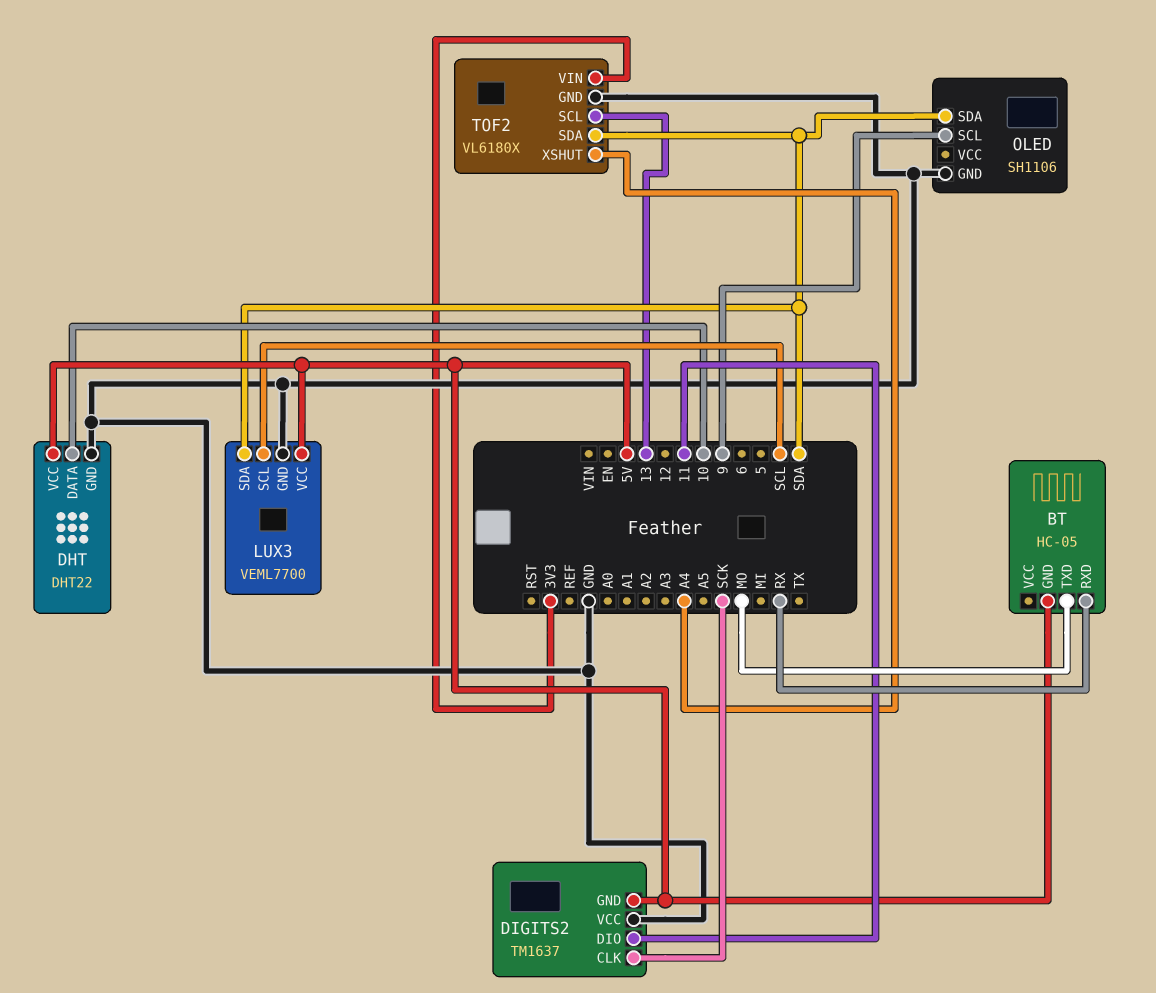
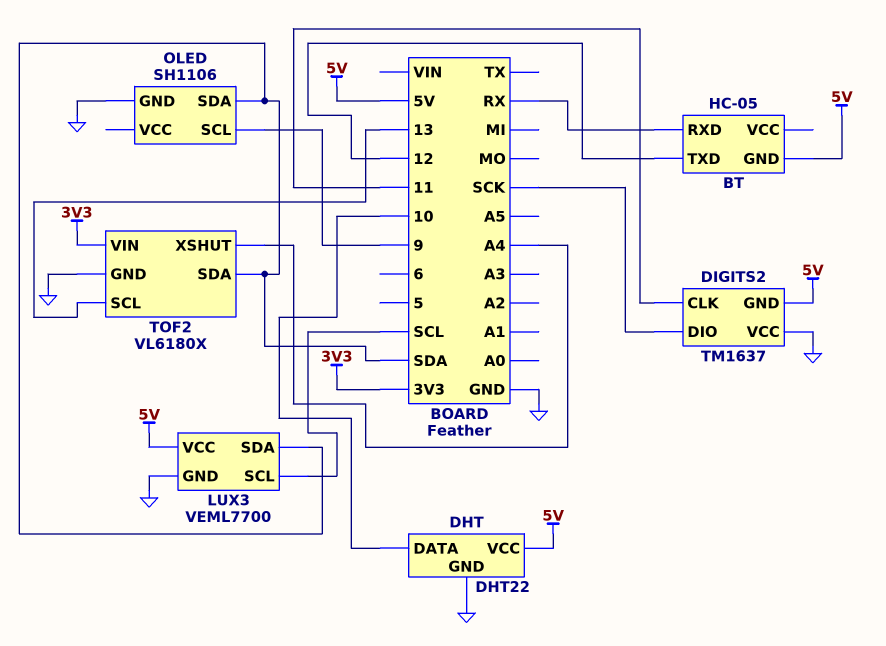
BT pin TXD: MO -> 12
DIGITS2 pin CLK: SCK -> 11
DIGITS2 pin DIO: 11 -> SCK

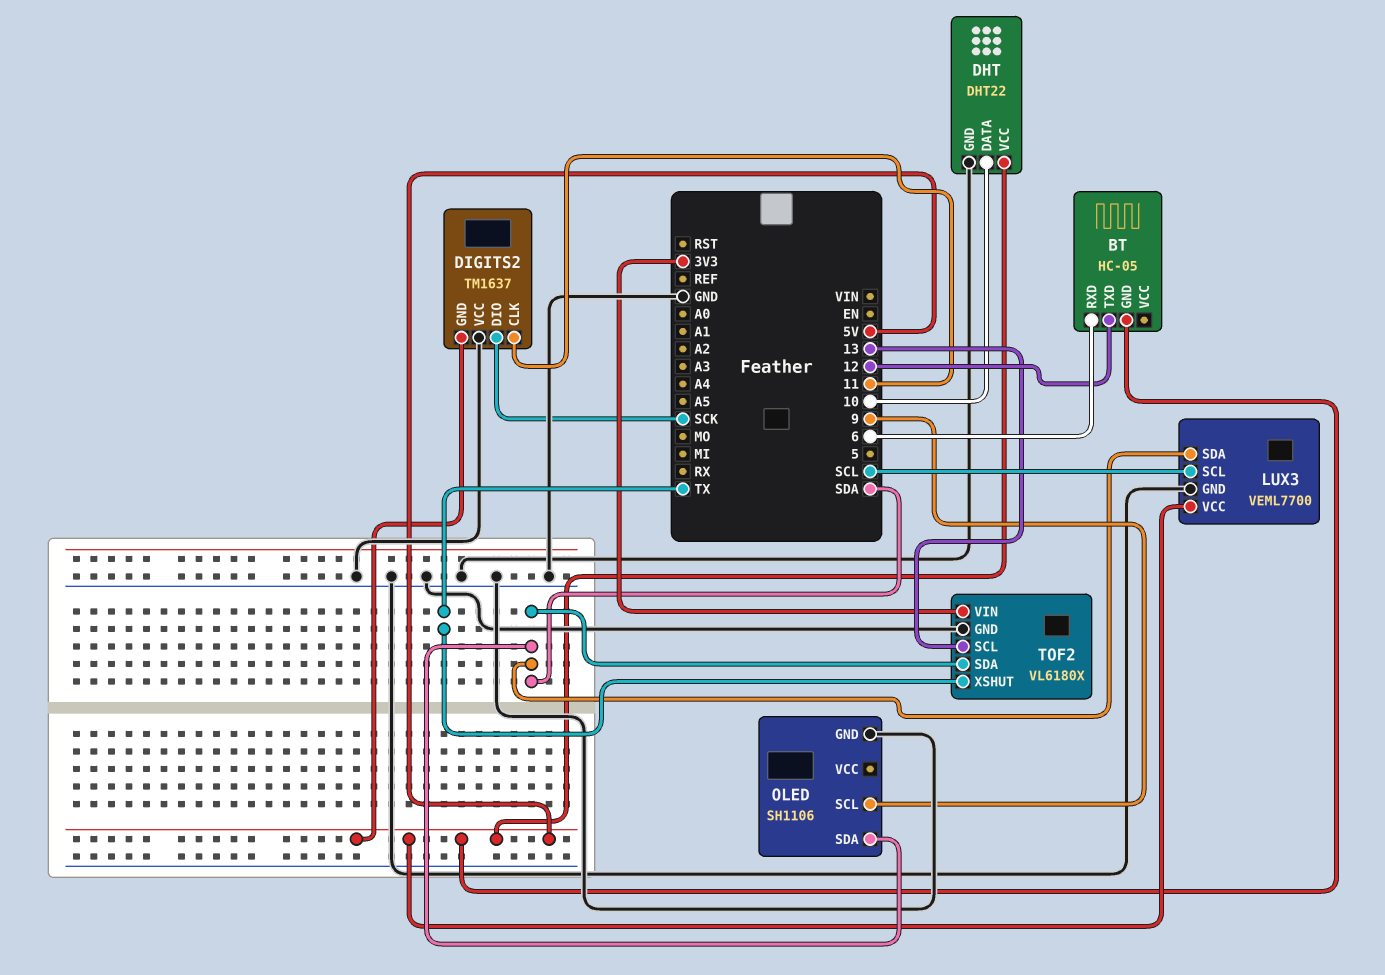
BT pin RXD: RX -> 6
TOF2 pin XSHUT: A4 -> TX

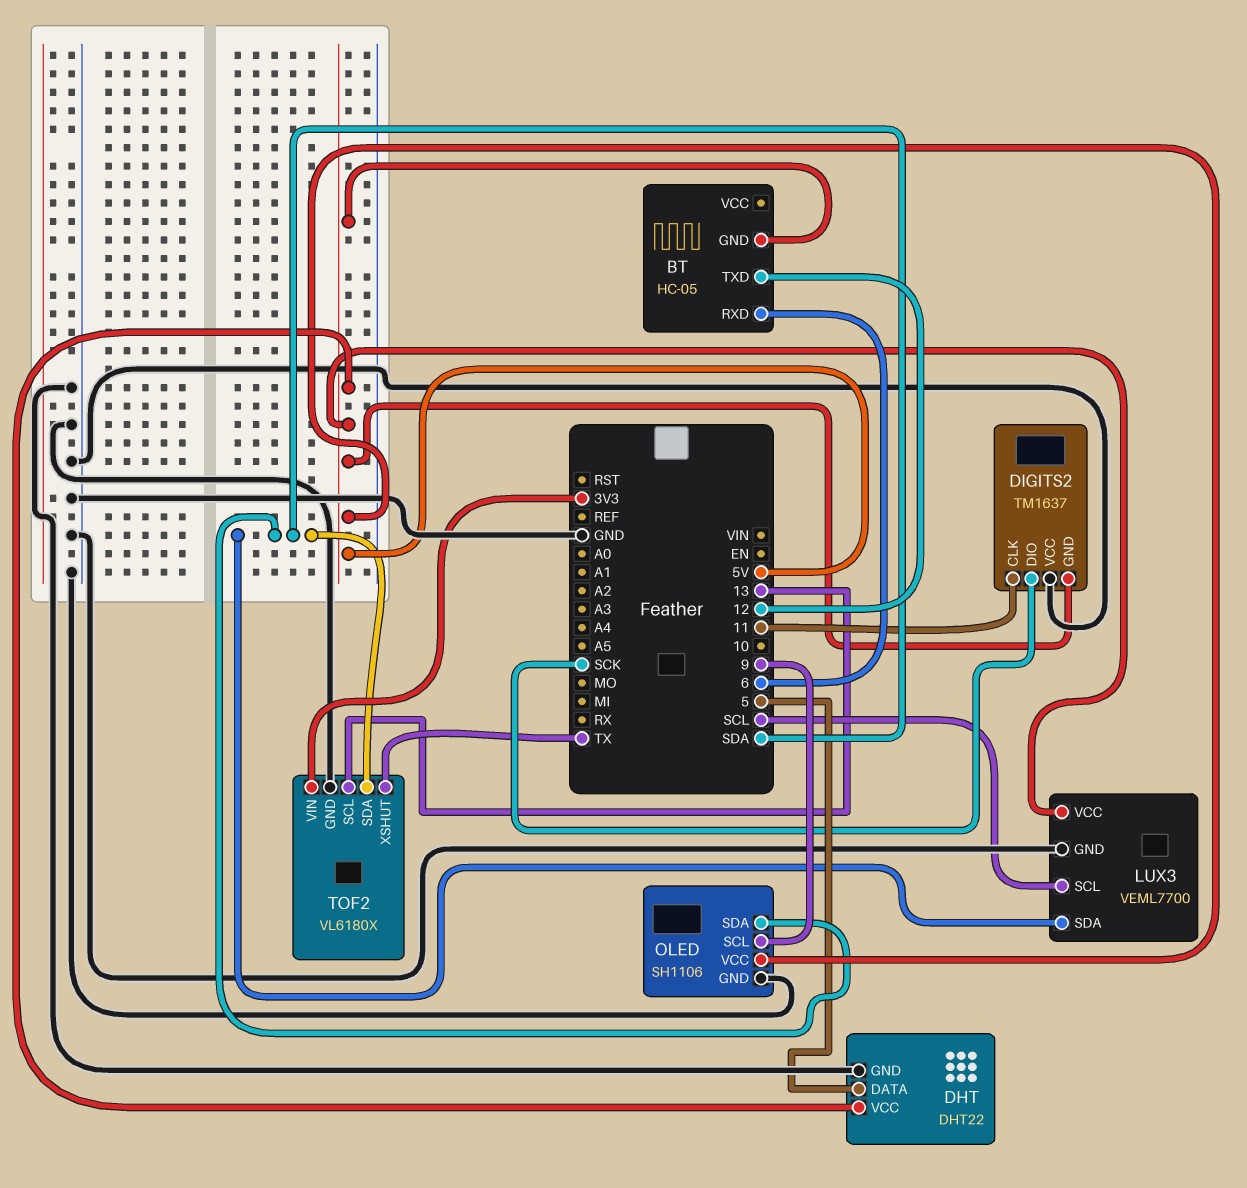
DHT pin DATA: 10 -> 5
OLED pin VCC: none -> 5V

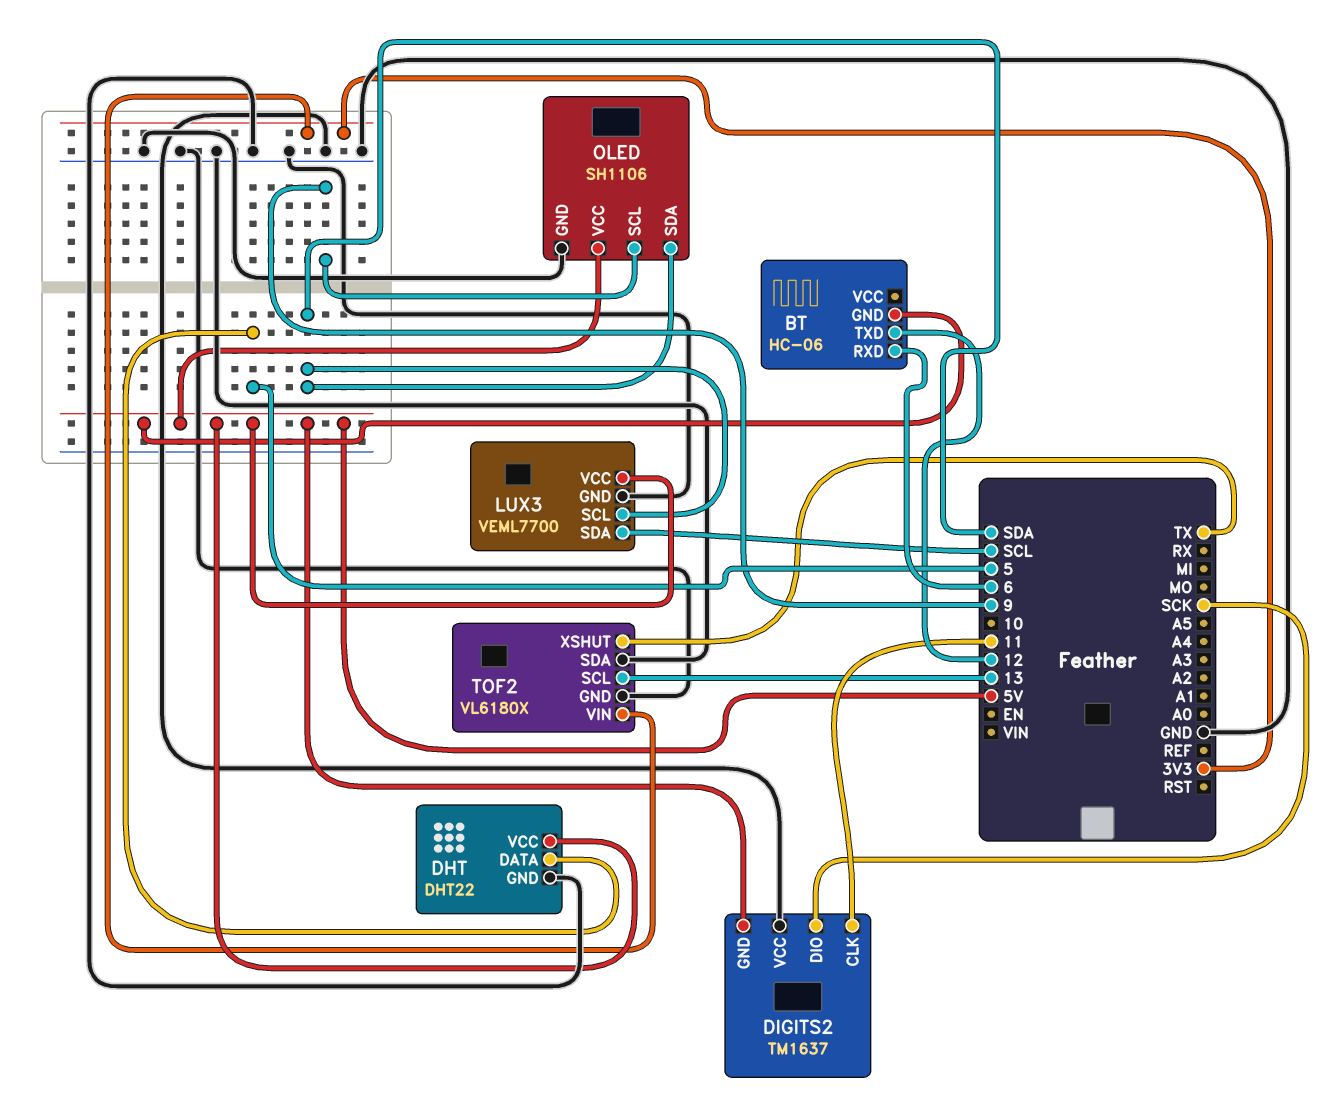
BT: HC-05 -> HC-06
LUX3 pin SCL: SCL -> SDA
LUX3 pin SDA: SDA -> SCL
TOF2 pin SDA: SDA -> GND

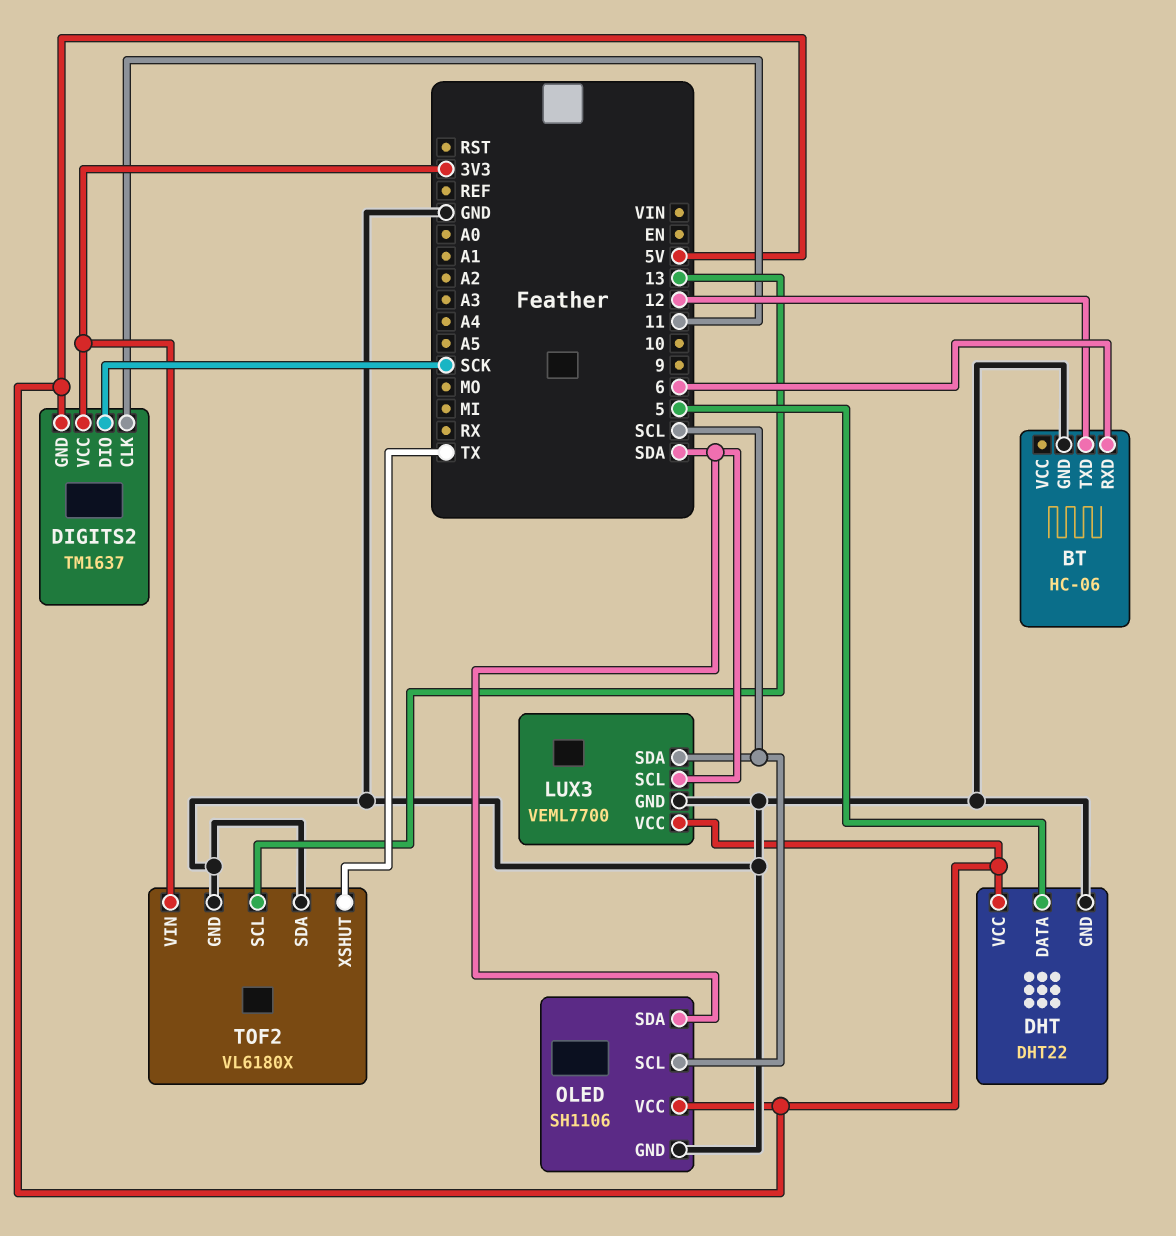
BT pin GND: 5V -> GND
DIGITS2 pin VCC: GND -> 3V3
OLED pin SCL: 9 -> SCL

